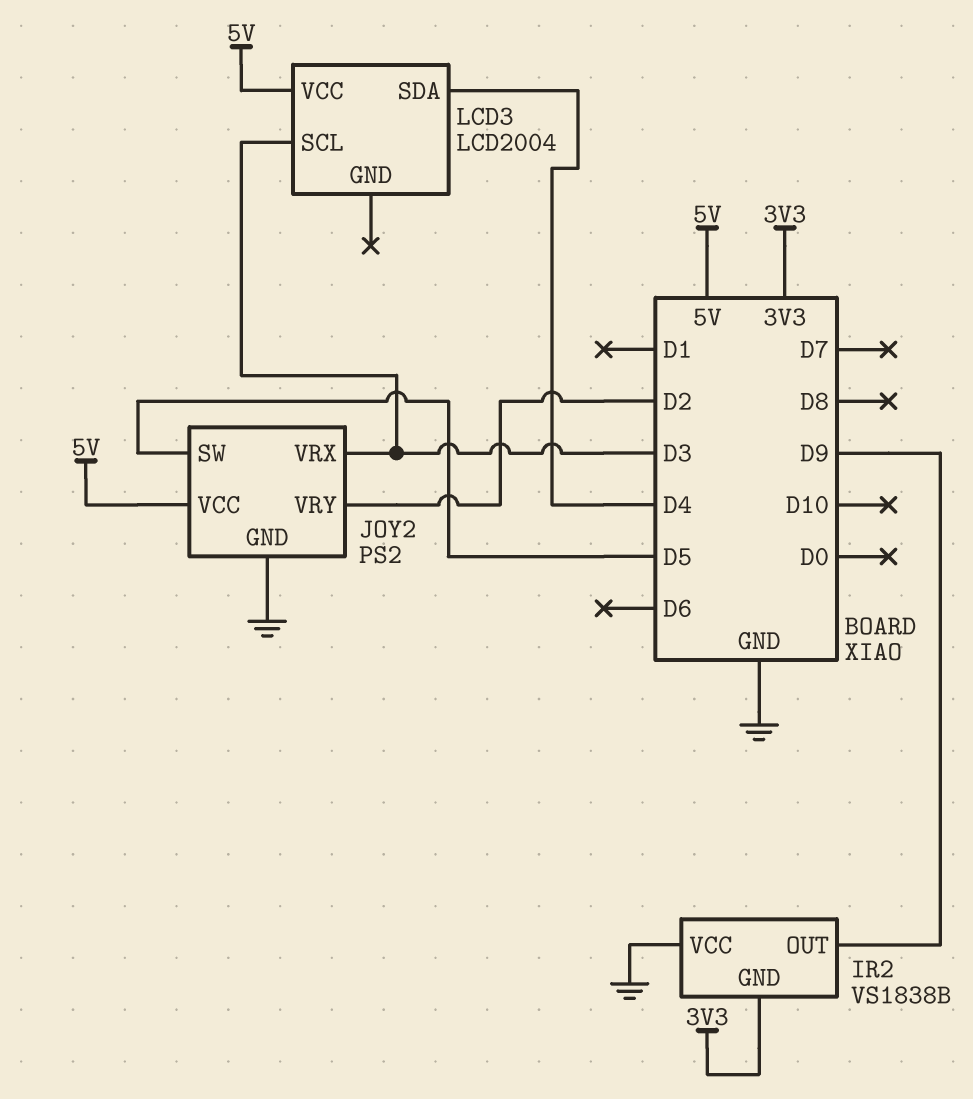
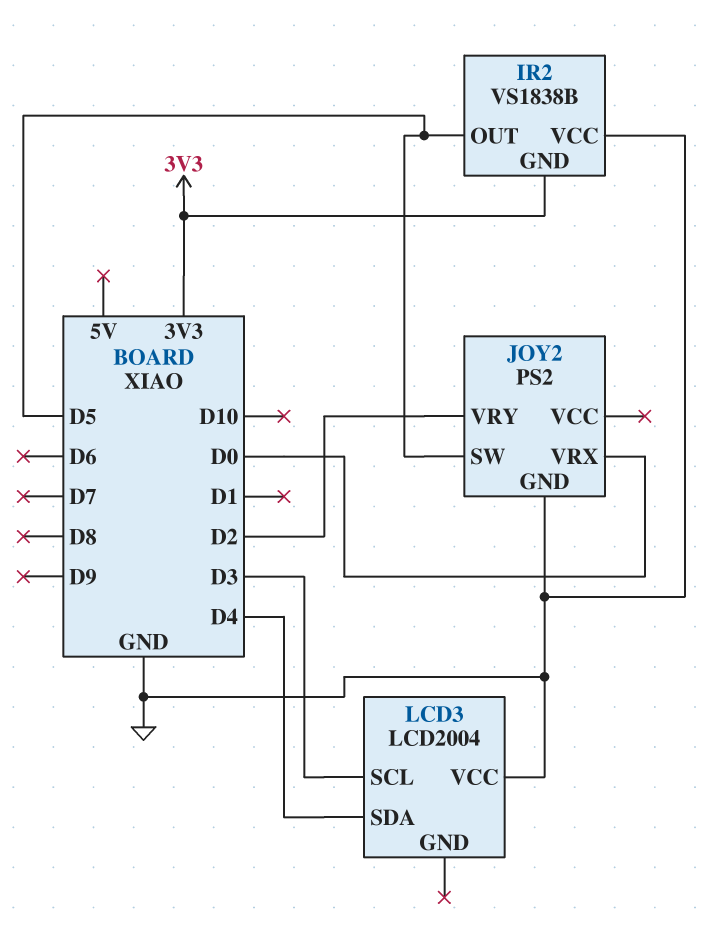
IR2 pin OUT: D9 -> D5
JOY2 pin VCC: 5V -> none
JOY2 pin VRX: D3 -> D0
LCD3 pin VCC: 5V -> GND

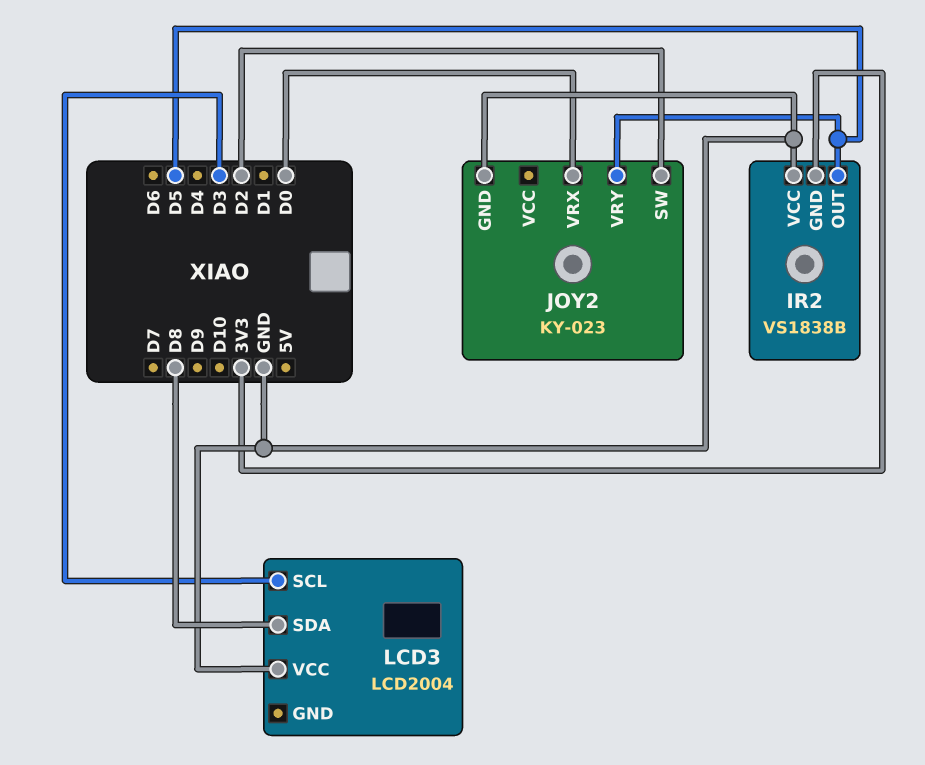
JOY2: PS2 -> KY-023
JOY2 pin SW: D5 -> D2
JOY2 pin VRY: D2 -> D5
LCD3 pin SDA: D4 -> D8

